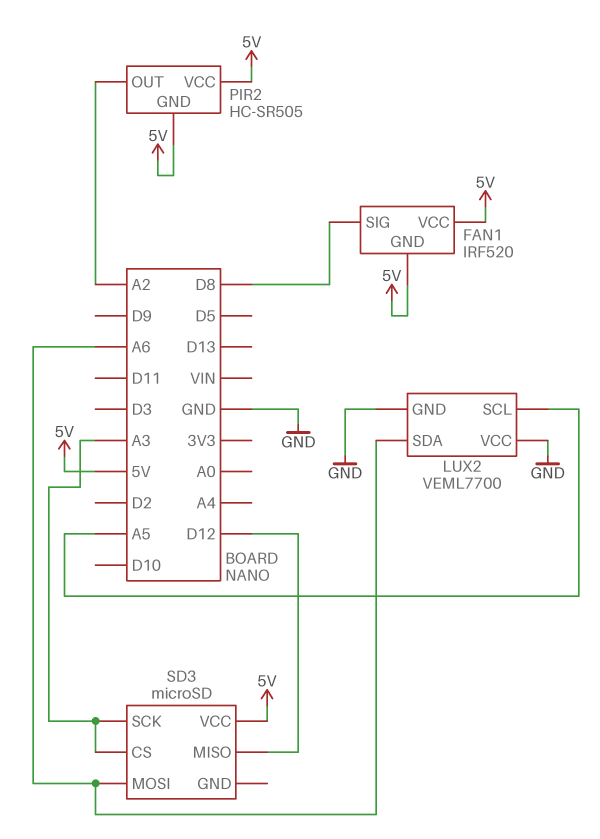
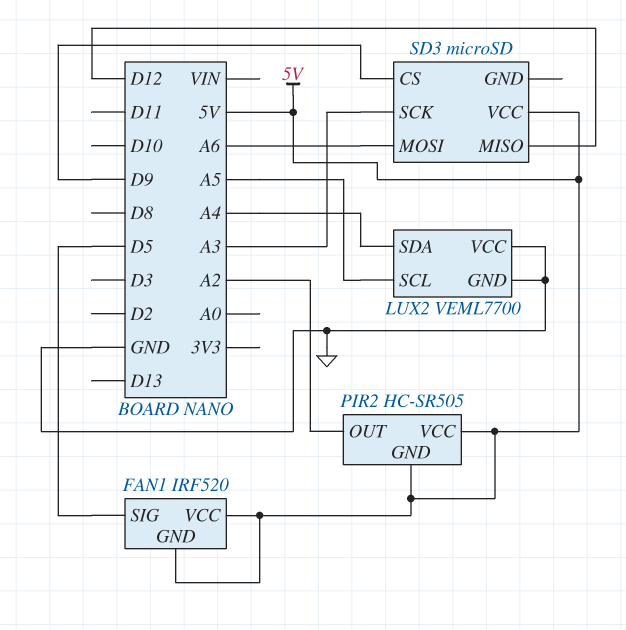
FAN1 pin SIG: D8 -> D5
LUX2 pin SDA: A6 -> A4
SD3 pin CS: A3 -> D9

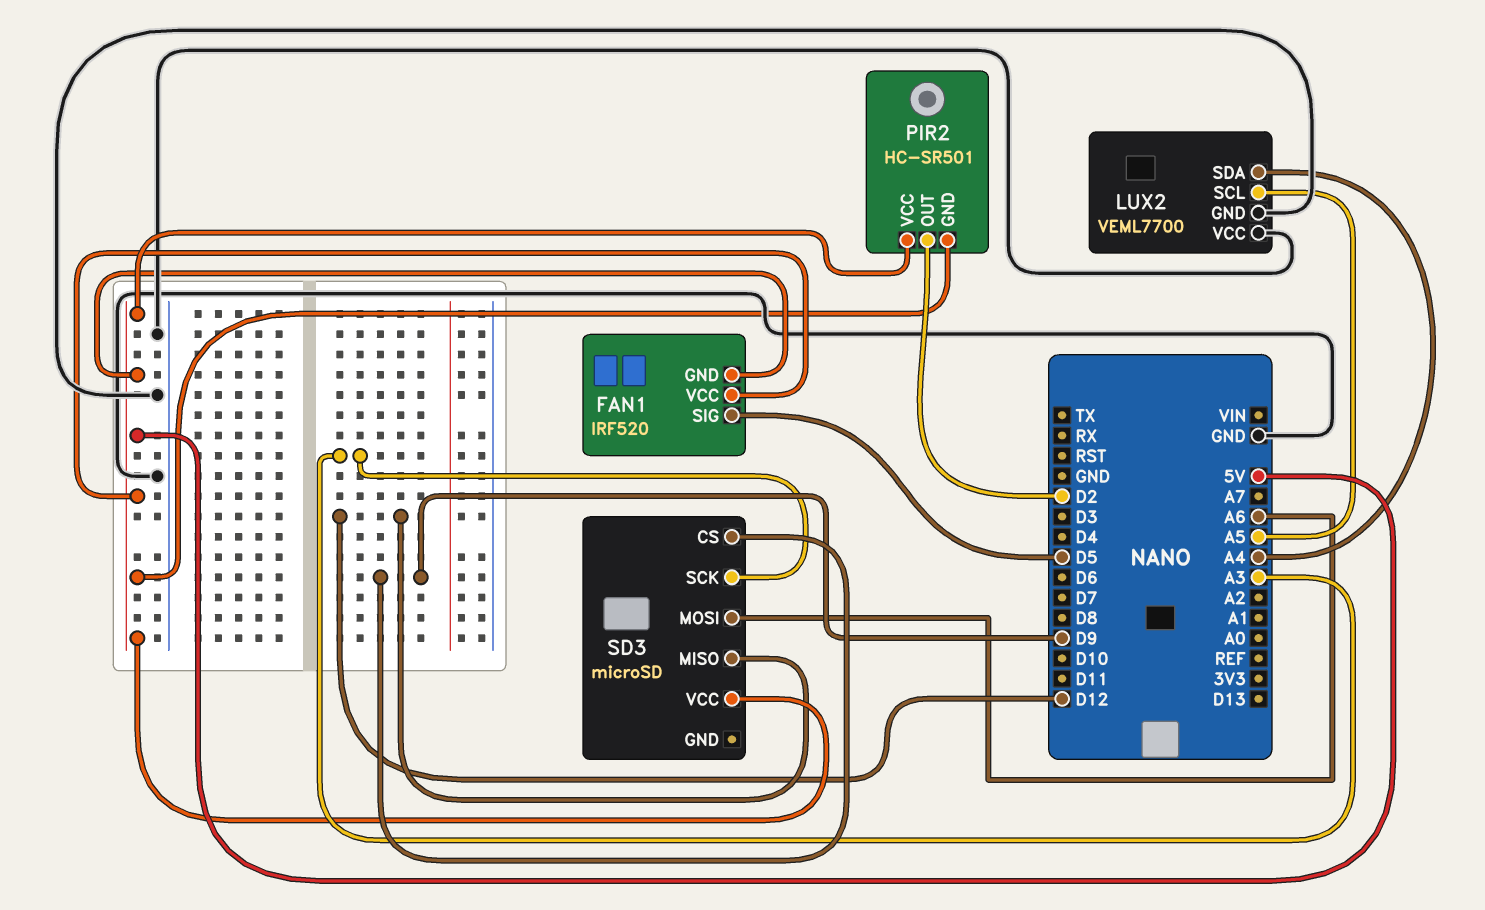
PIR2: HC-SR505 -> HC-SR501
PIR2 pin OUT: A2 -> D2

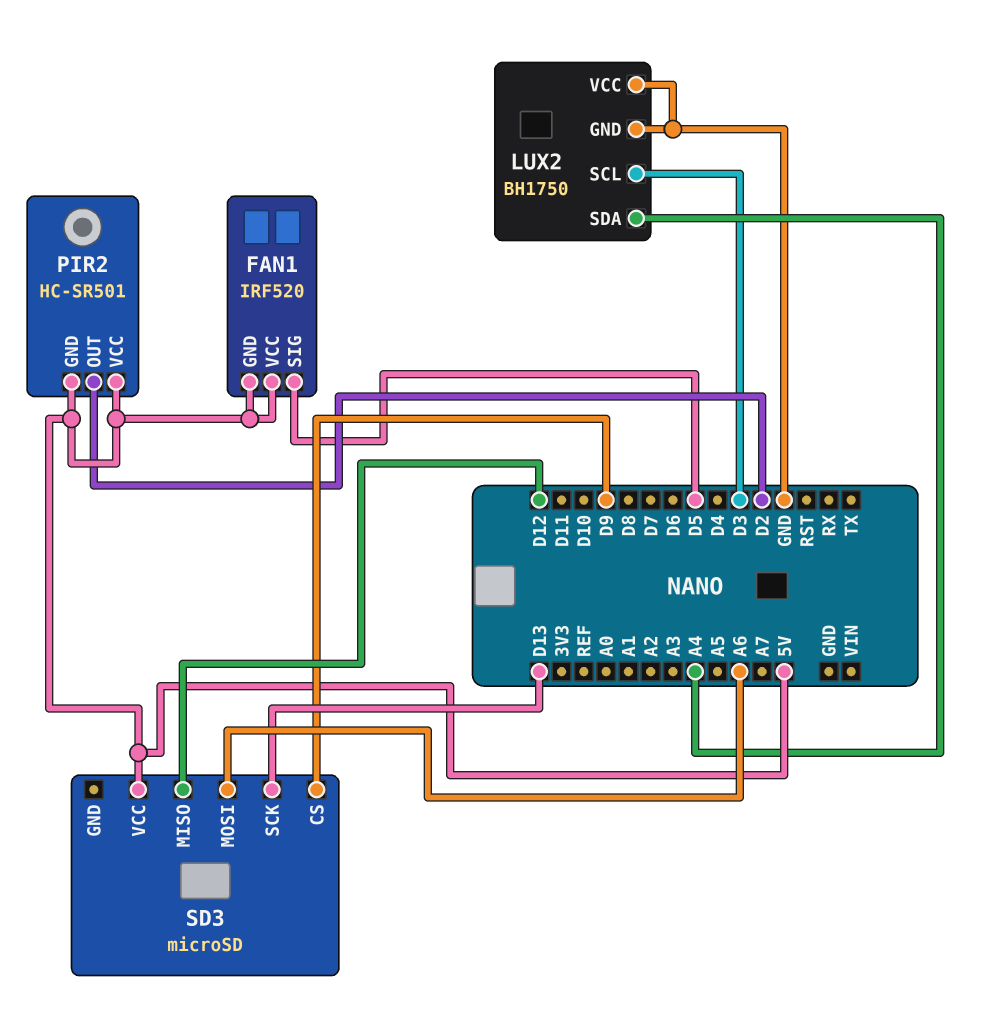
LUX2: VEML7700 -> BH1750
LUX2 pin SCL: A5 -> D3
SD3 pin SCK: A3 -> D13

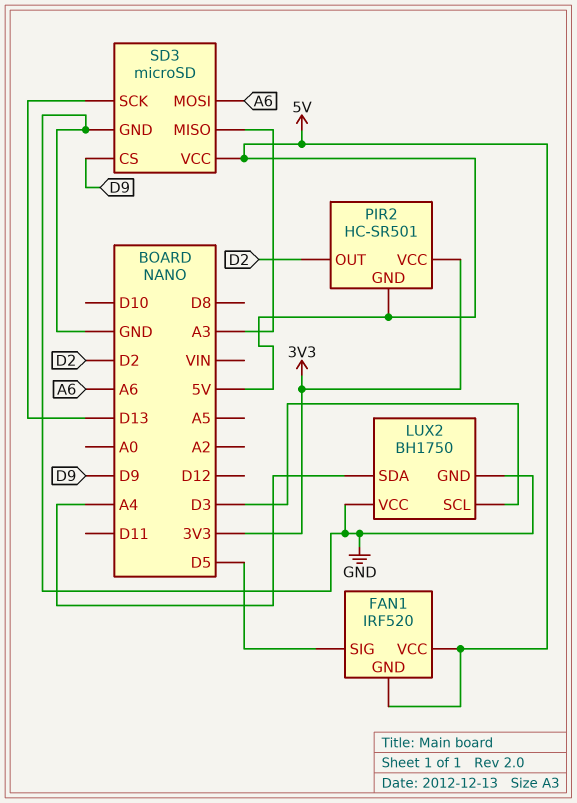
PIR2 pin VCC: 5V -> 3V3
SD3 pin GND: none -> GND
SD3 pin MISO: D12 -> A3

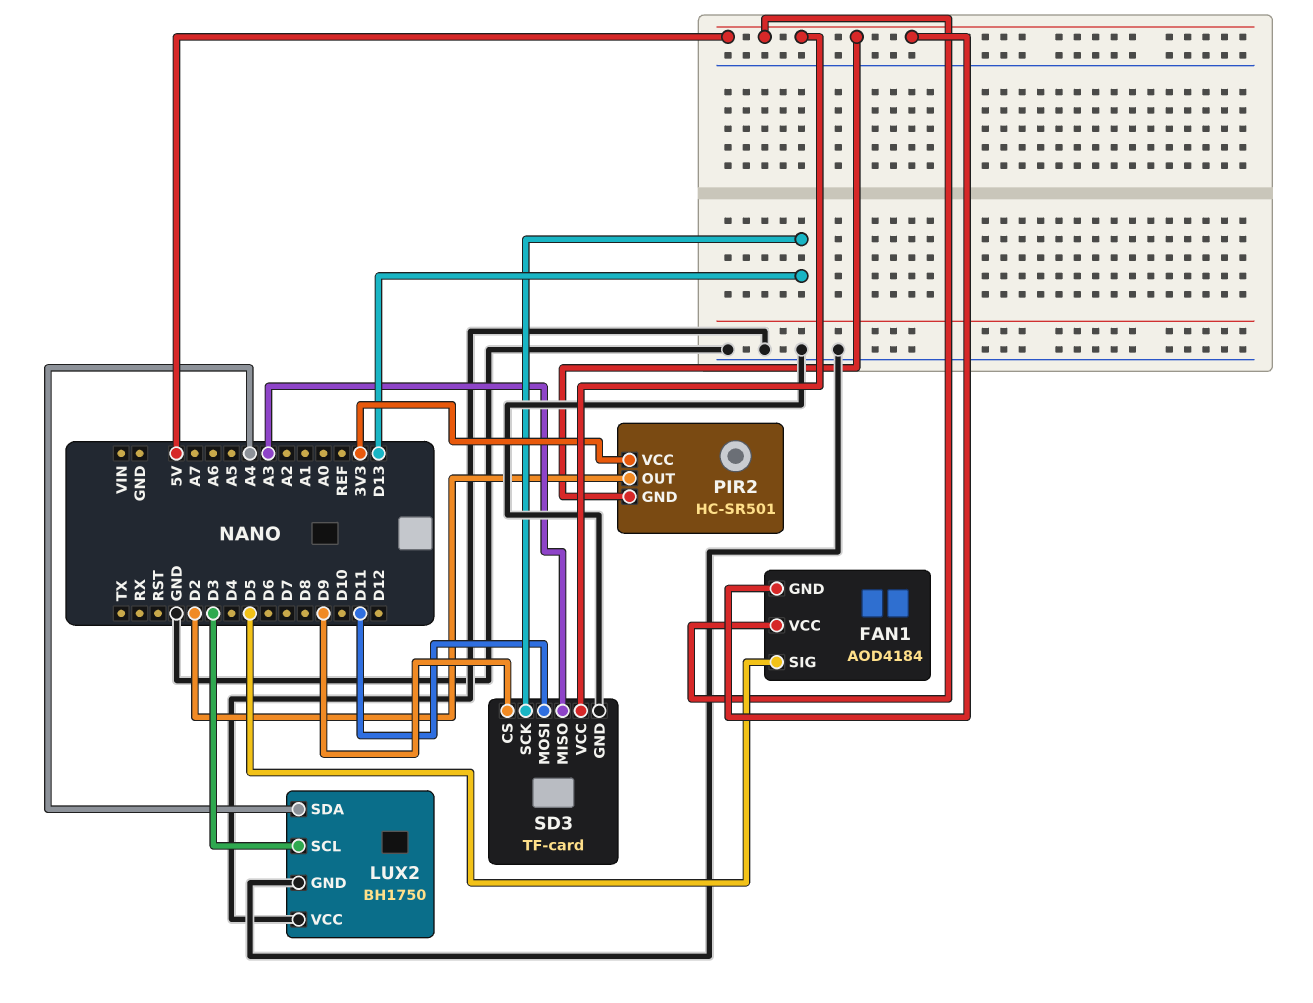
FAN1: IRF520 -> AOD4184
SD3: microSD -> TF-card
SD3 pin MOSI: A6 -> D11

